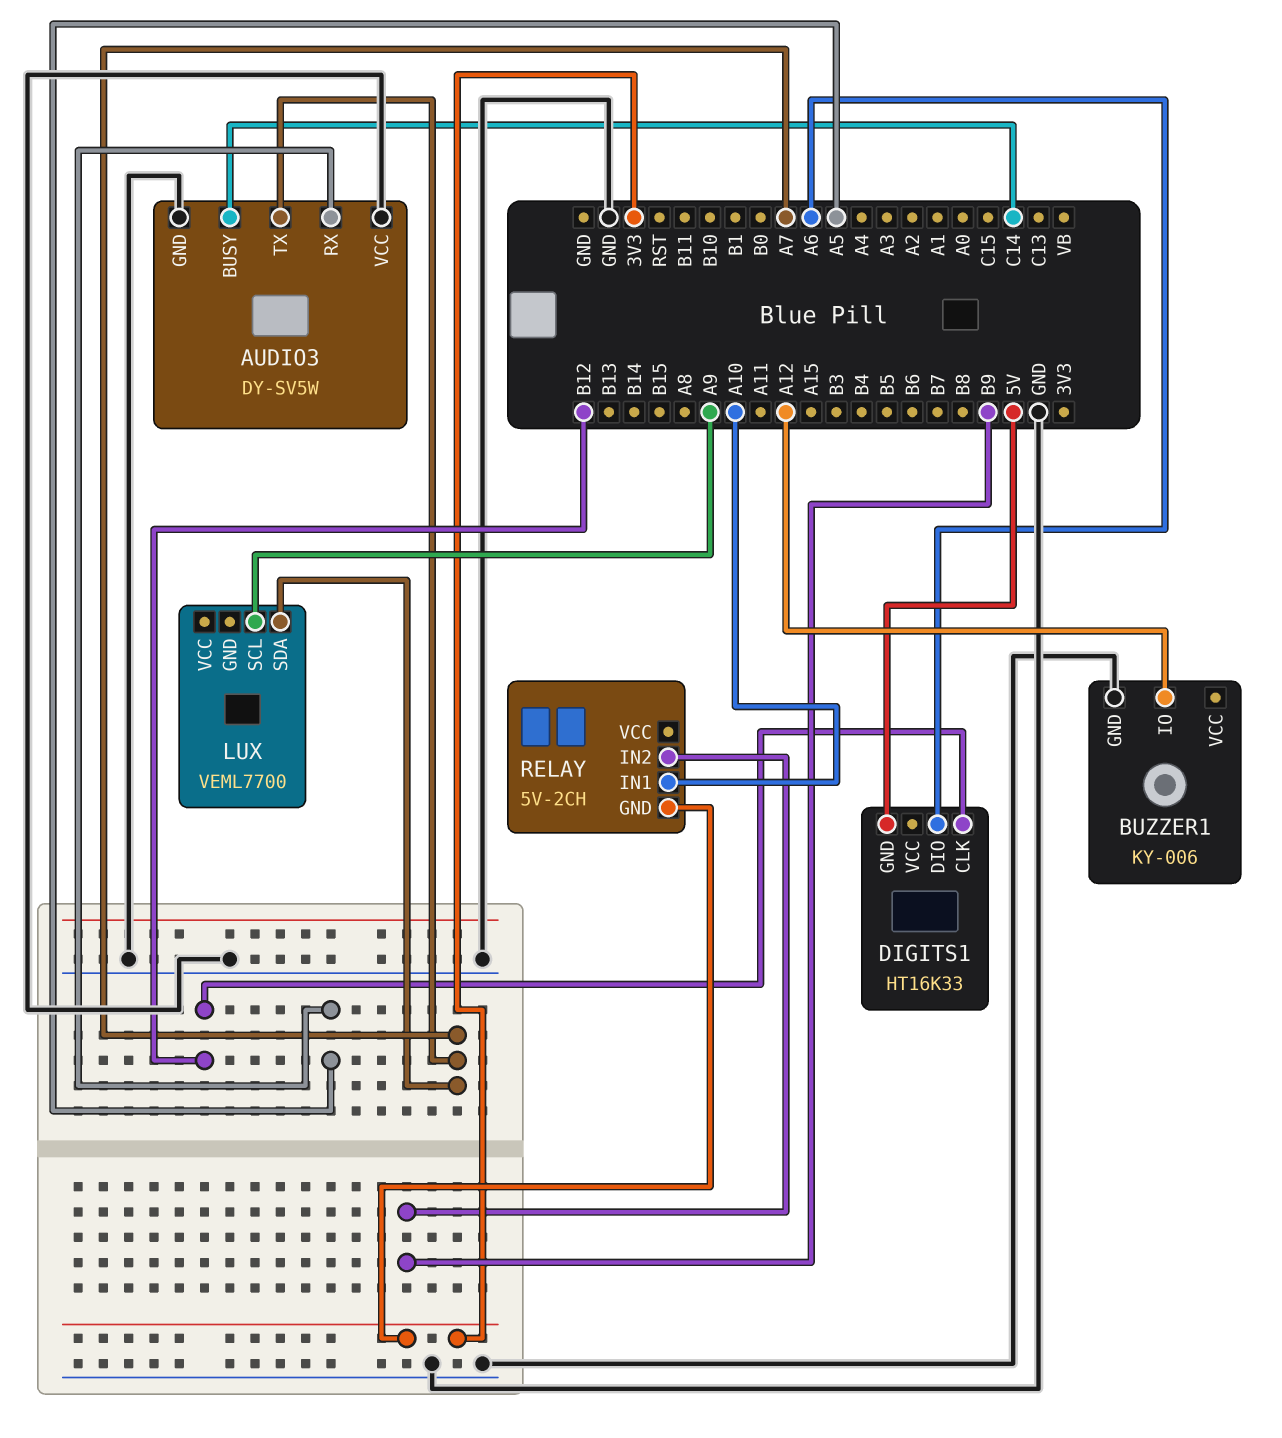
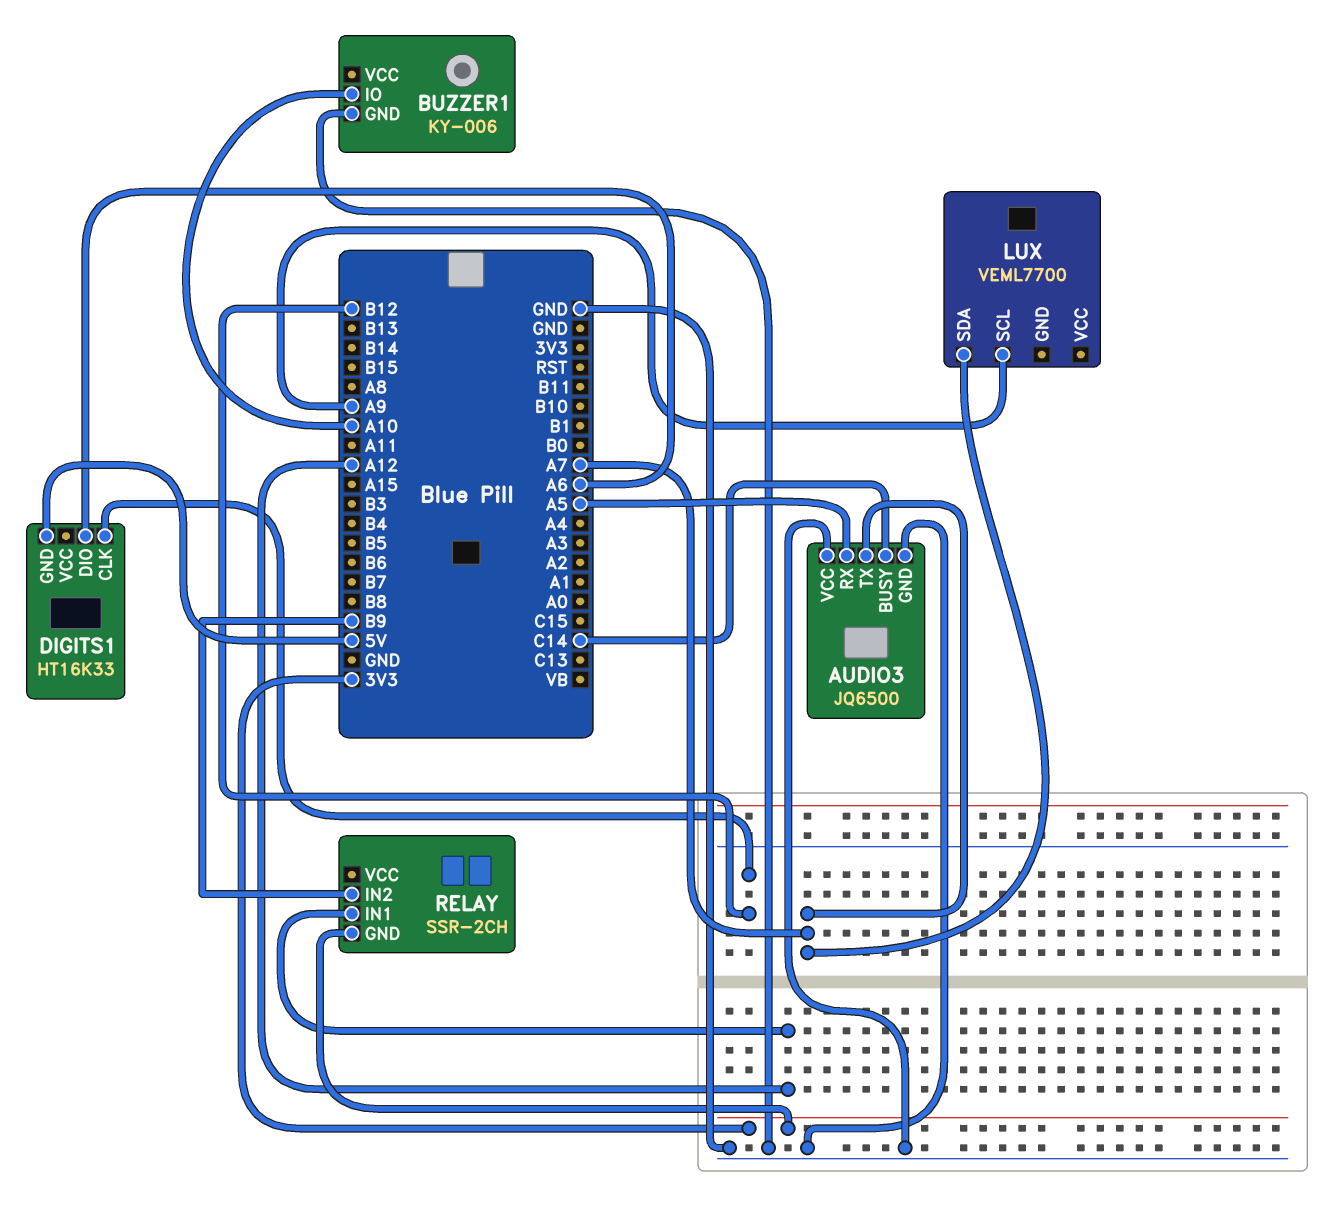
AUDIO3: DY-SV5W -> JQ6500
BUZZER1 pin IO: A12 -> A10
RELAY: 5V-2CH -> SSR-2CH
RELAY pin IN1: A10 -> A12

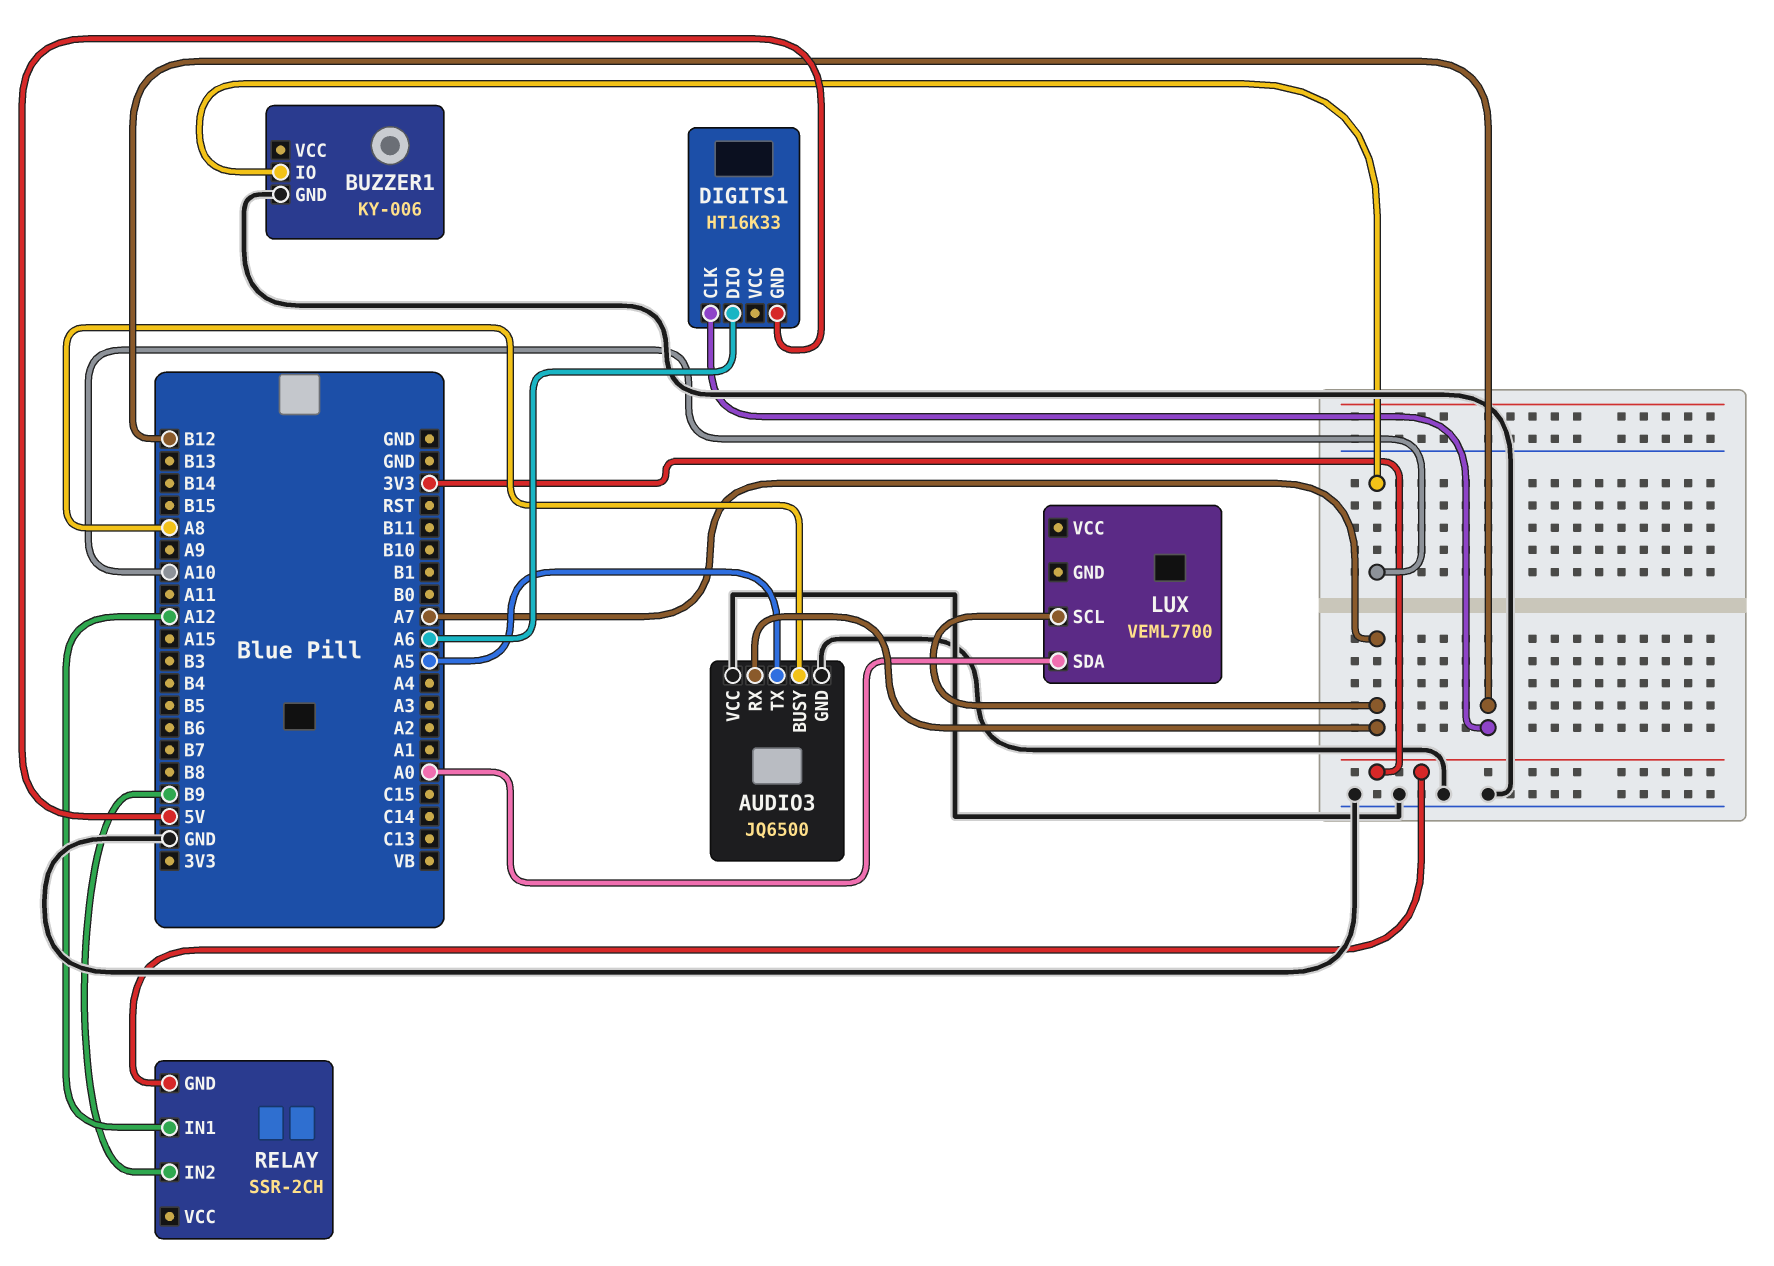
AUDIO3 pin BUSY: C14 -> A8
AUDIO3 pin RX: A5 -> A7
AUDIO3 pin TX: A7 -> A5
LUX pin SCL: A9 -> A7
LUX pin SDA: A7 -> A0

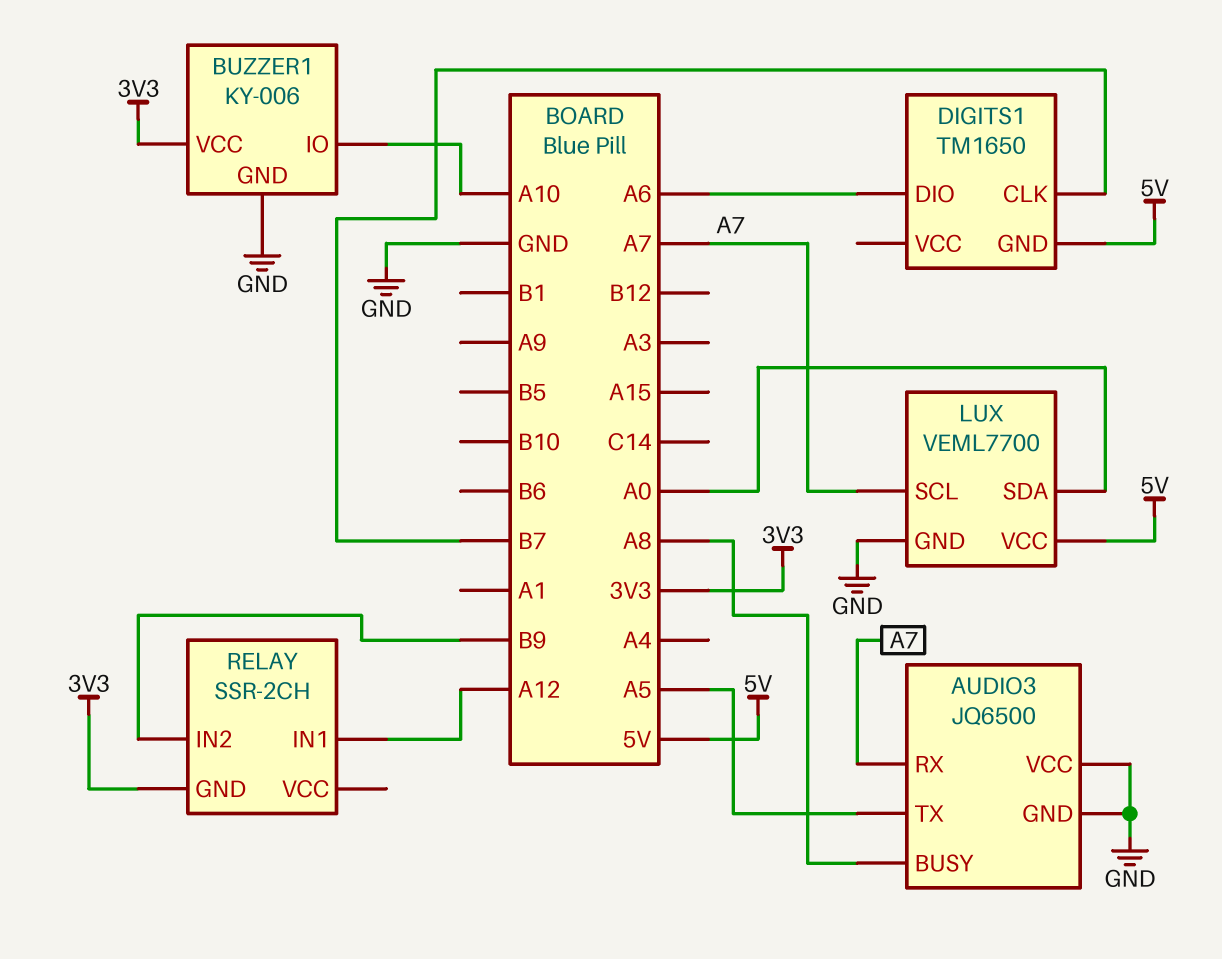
BUZZER1 pin VCC: none -> 3V3
DIGITS1: HT16K33 -> TM1650
DIGITS1 pin CLK: B12 -> B7
LUX pin GND: none -> GND
LUX pin VCC: none -> 5V

